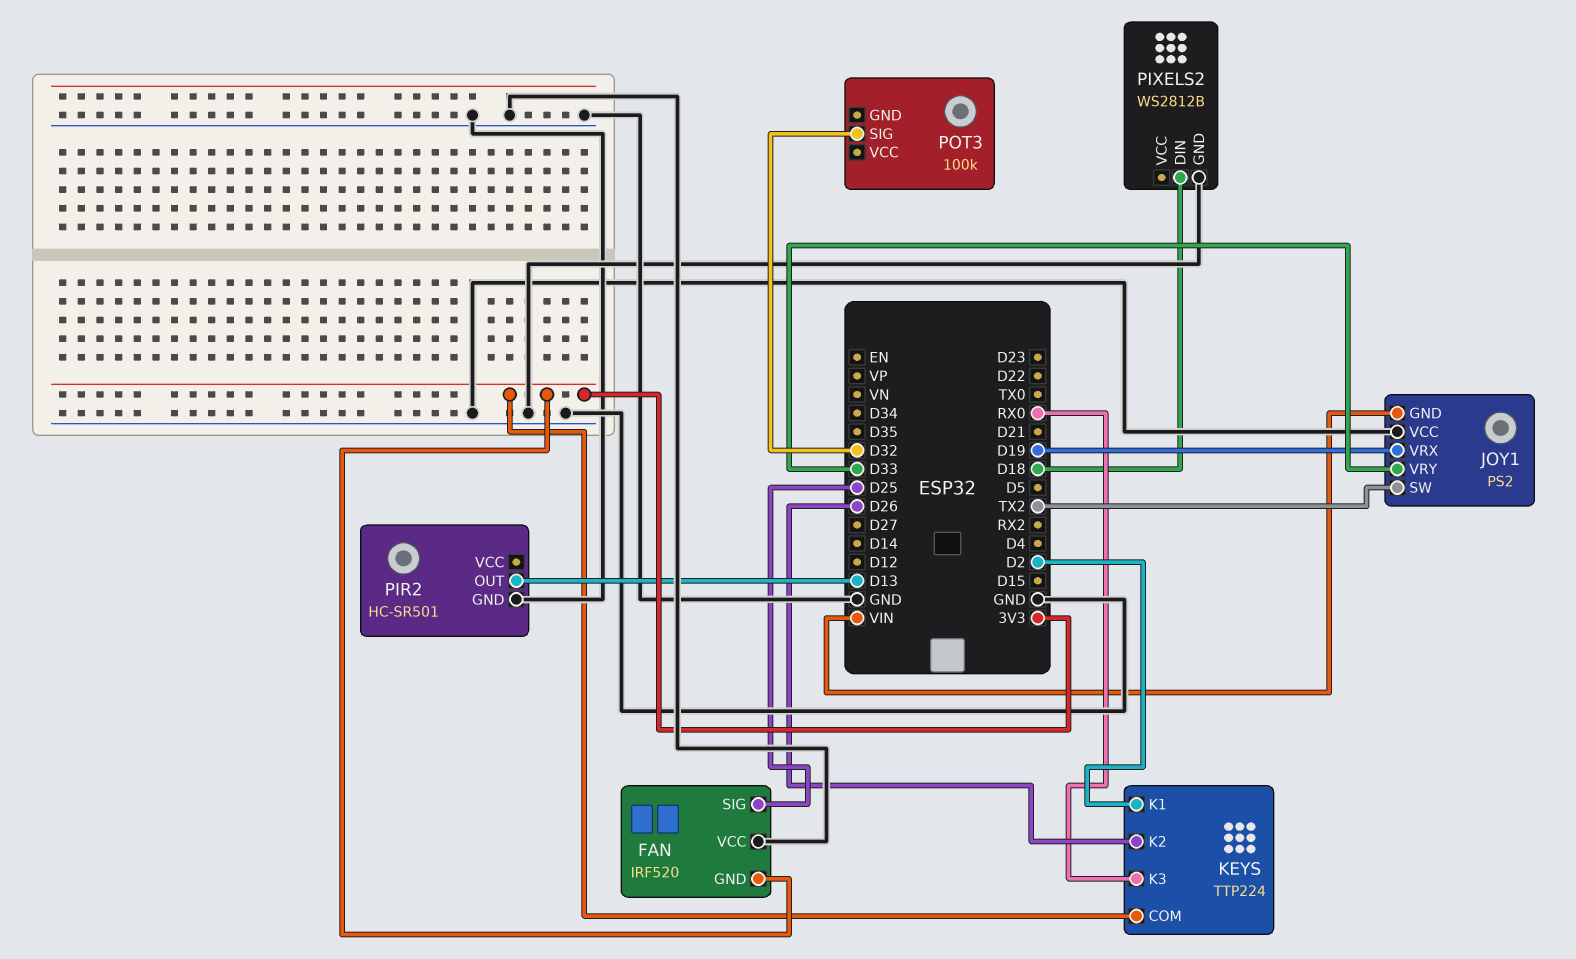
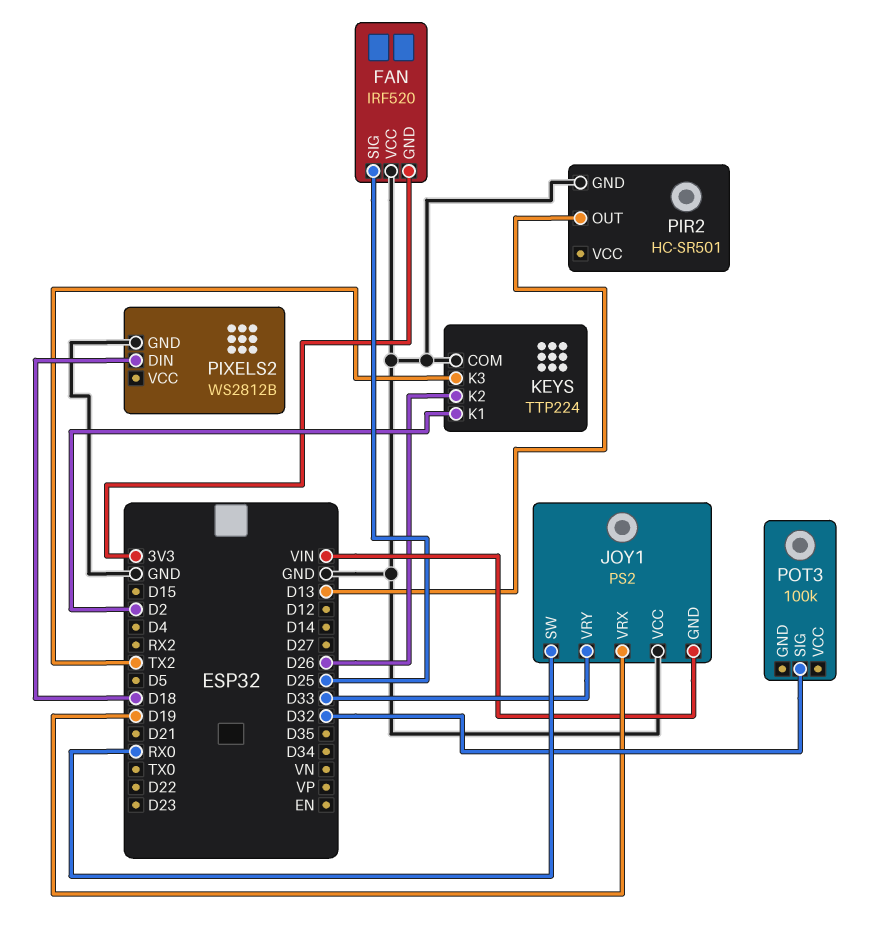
JOY1 pin SW: TX2 -> RX0
KEYS pin COM: 3V3 -> GND
KEYS pin K3: RX0 -> TX2

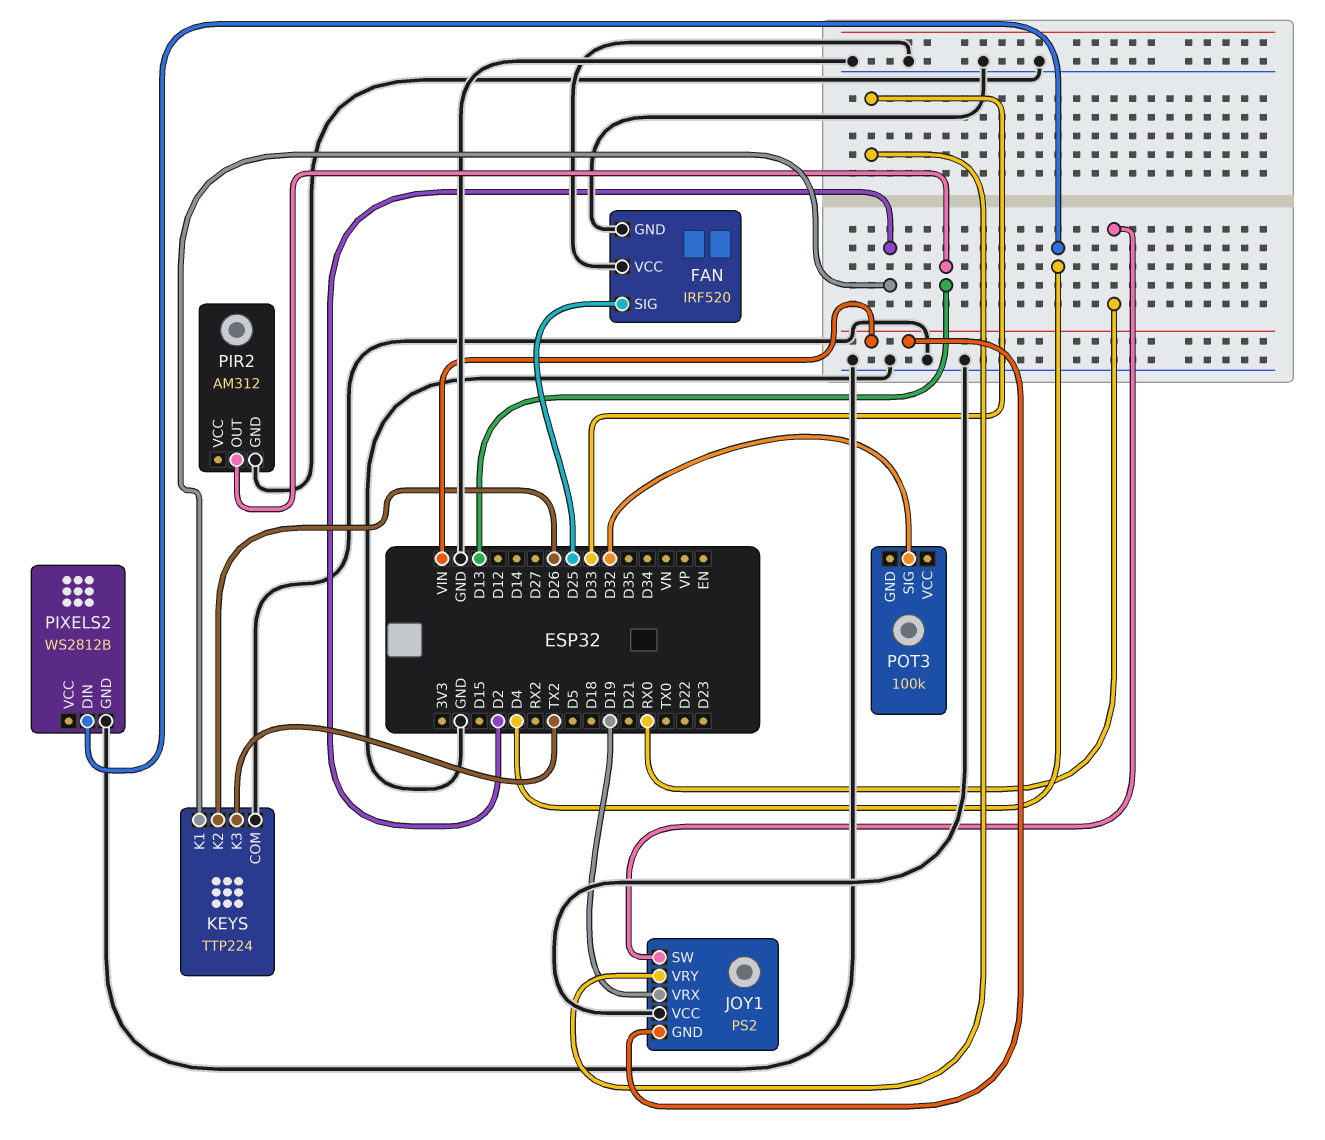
FAN pin GND: 3V3 -> GND
PIR2: HC-SR501 -> AM312
PIXELS2 pin DIN: D18 -> D4

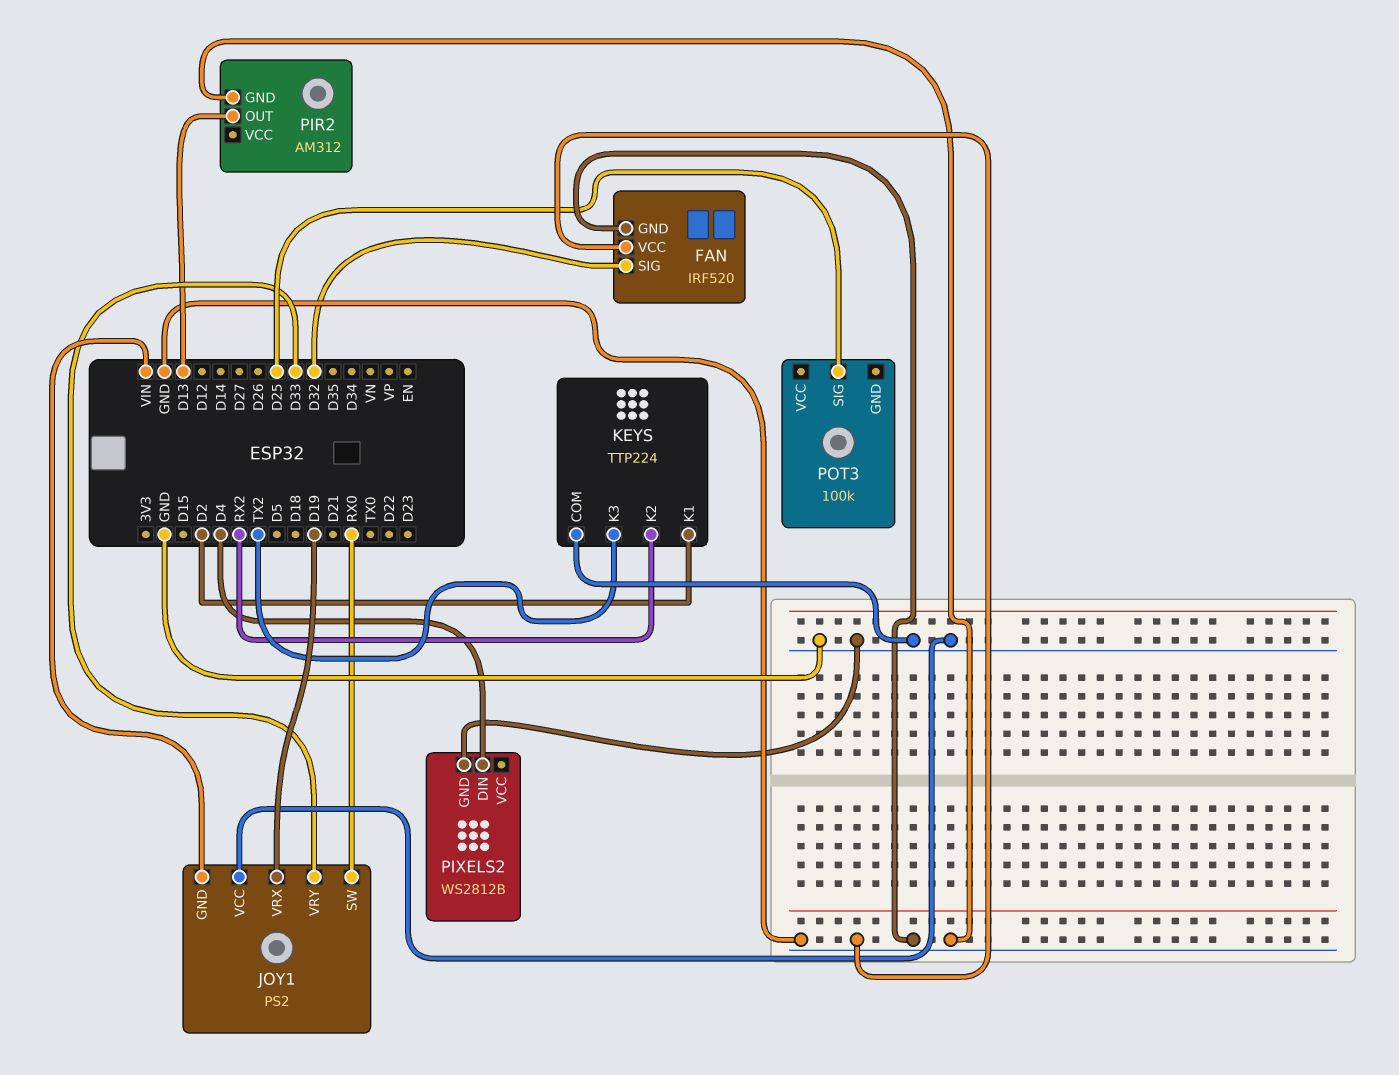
FAN pin SIG: D25 -> D32
KEYS pin K2: D26 -> RX2
POT3 pin SIG: D32 -> D25

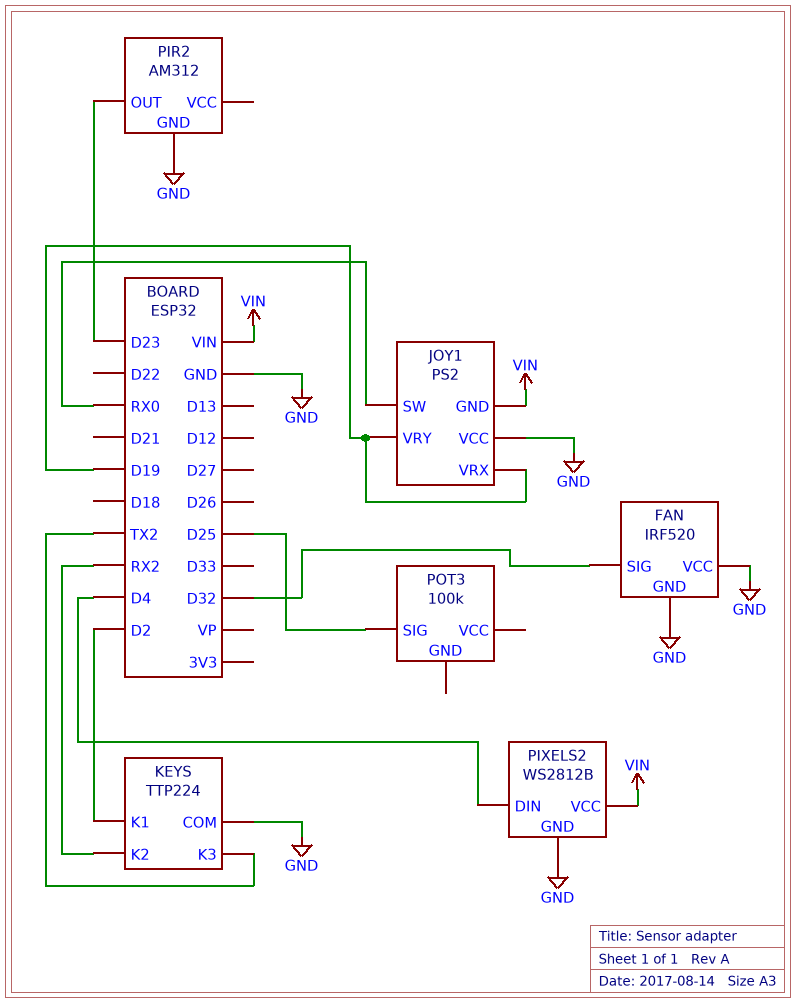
JOY1 pin VRY: D33 -> D19
PIR2 pin OUT: D13 -> D23
PIXELS2 pin VCC: none -> VIN

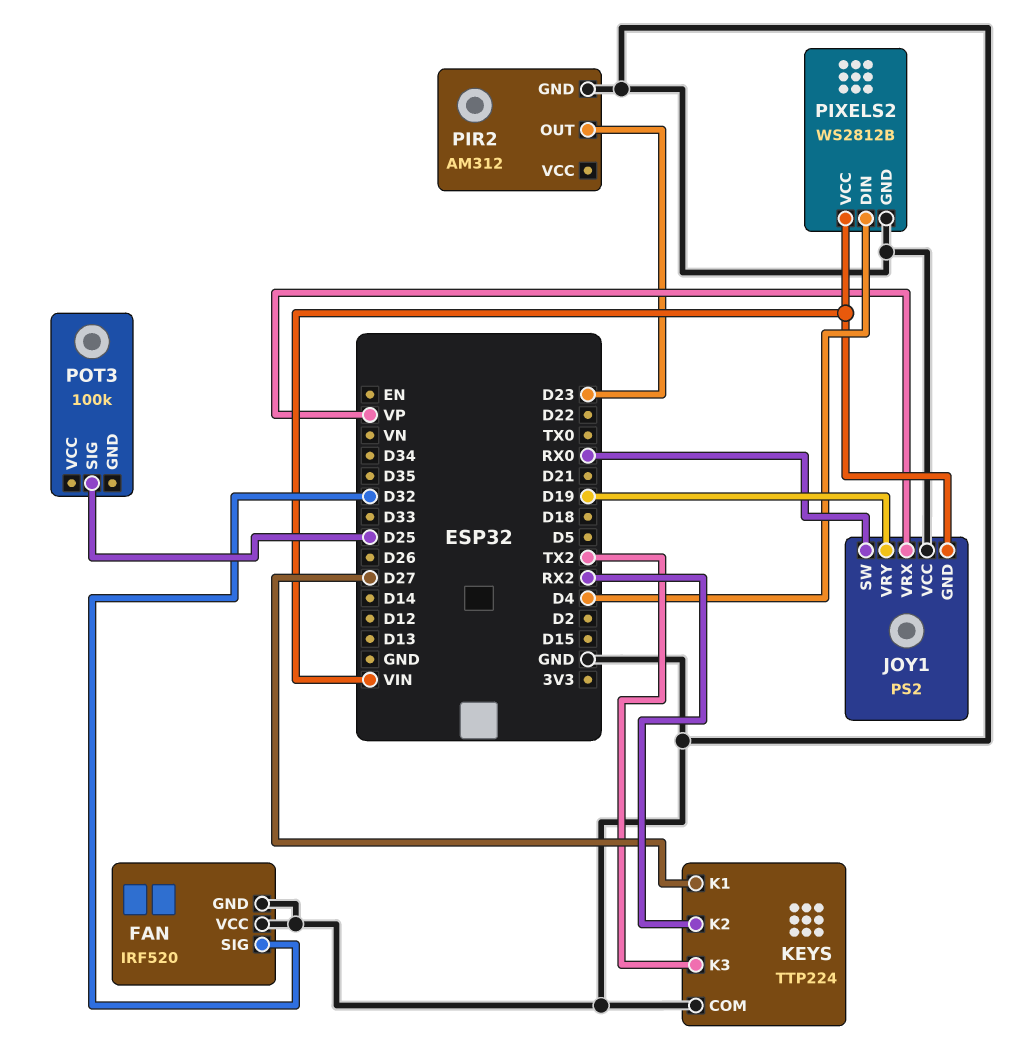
JOY1 pin VRX: D19 -> VP
KEYS pin K1: D2 -> D27

